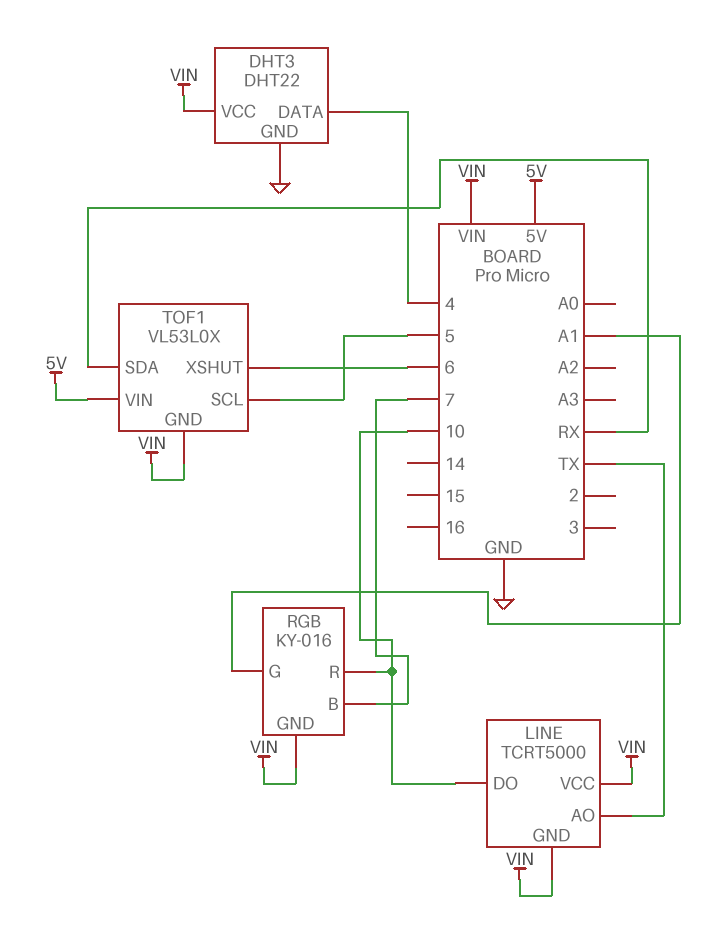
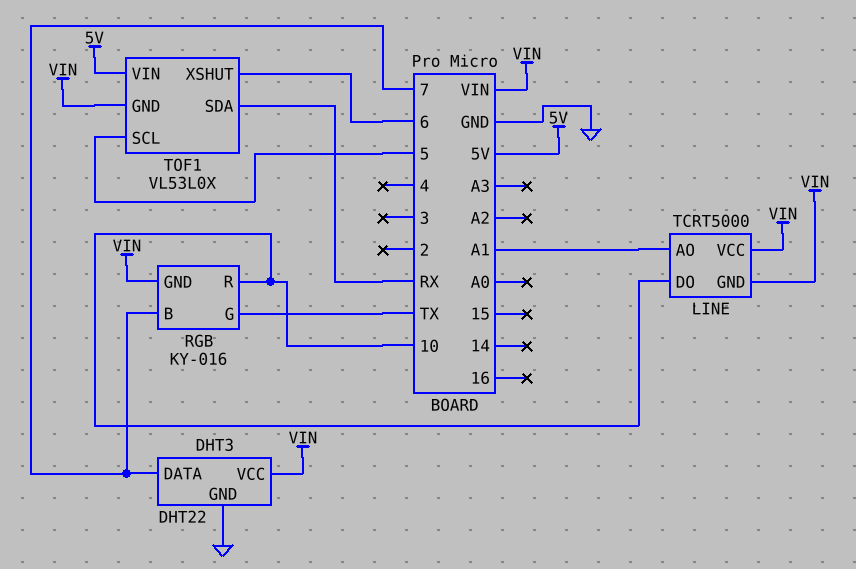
DHT3 pin DATA: 4 -> 7
LINE pin AO: TX -> A1
RGB pin G: A1 -> TX

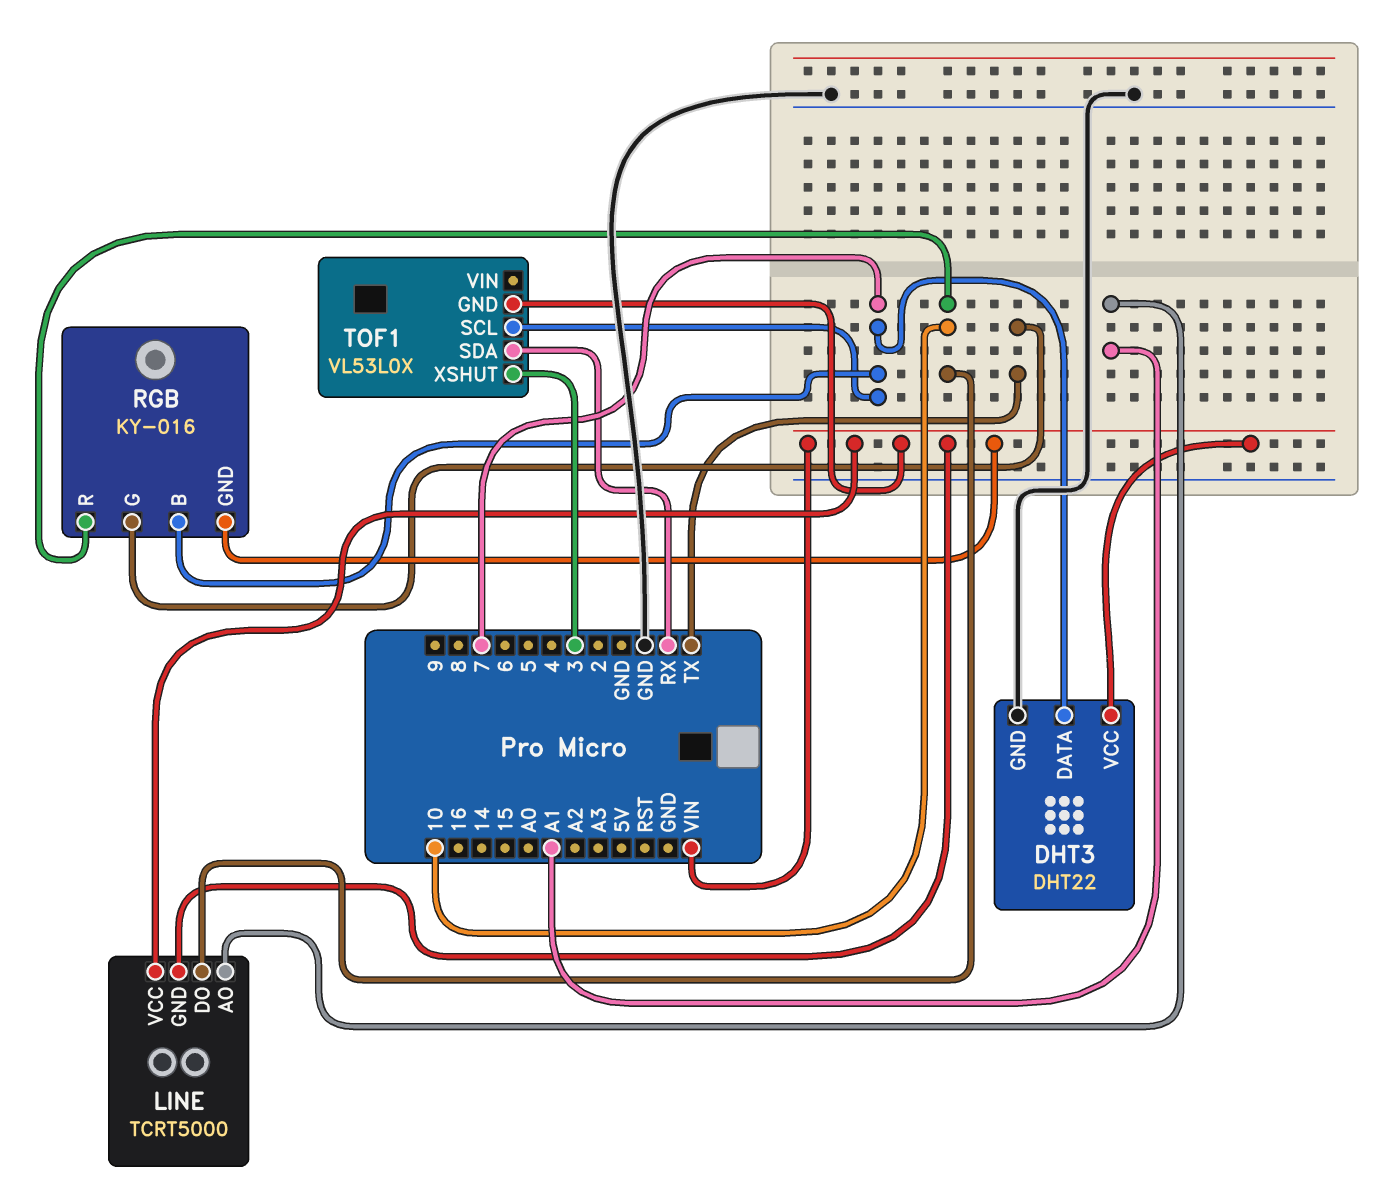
TOF1 pin SCL: 5 -> 7
TOF1 pin VIN: 5V -> none
TOF1 pin XSHUT: 6 -> 3

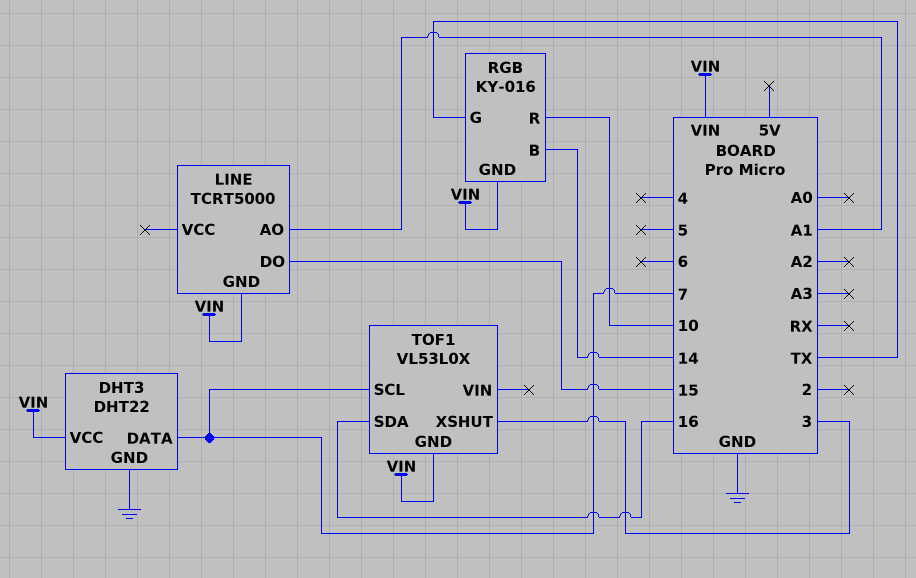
LINE pin DO: 10 -> 15
LINE pin VCC: VIN -> none
RGB pin B: 7 -> 14
TOF1 pin SDA: RX -> 16

